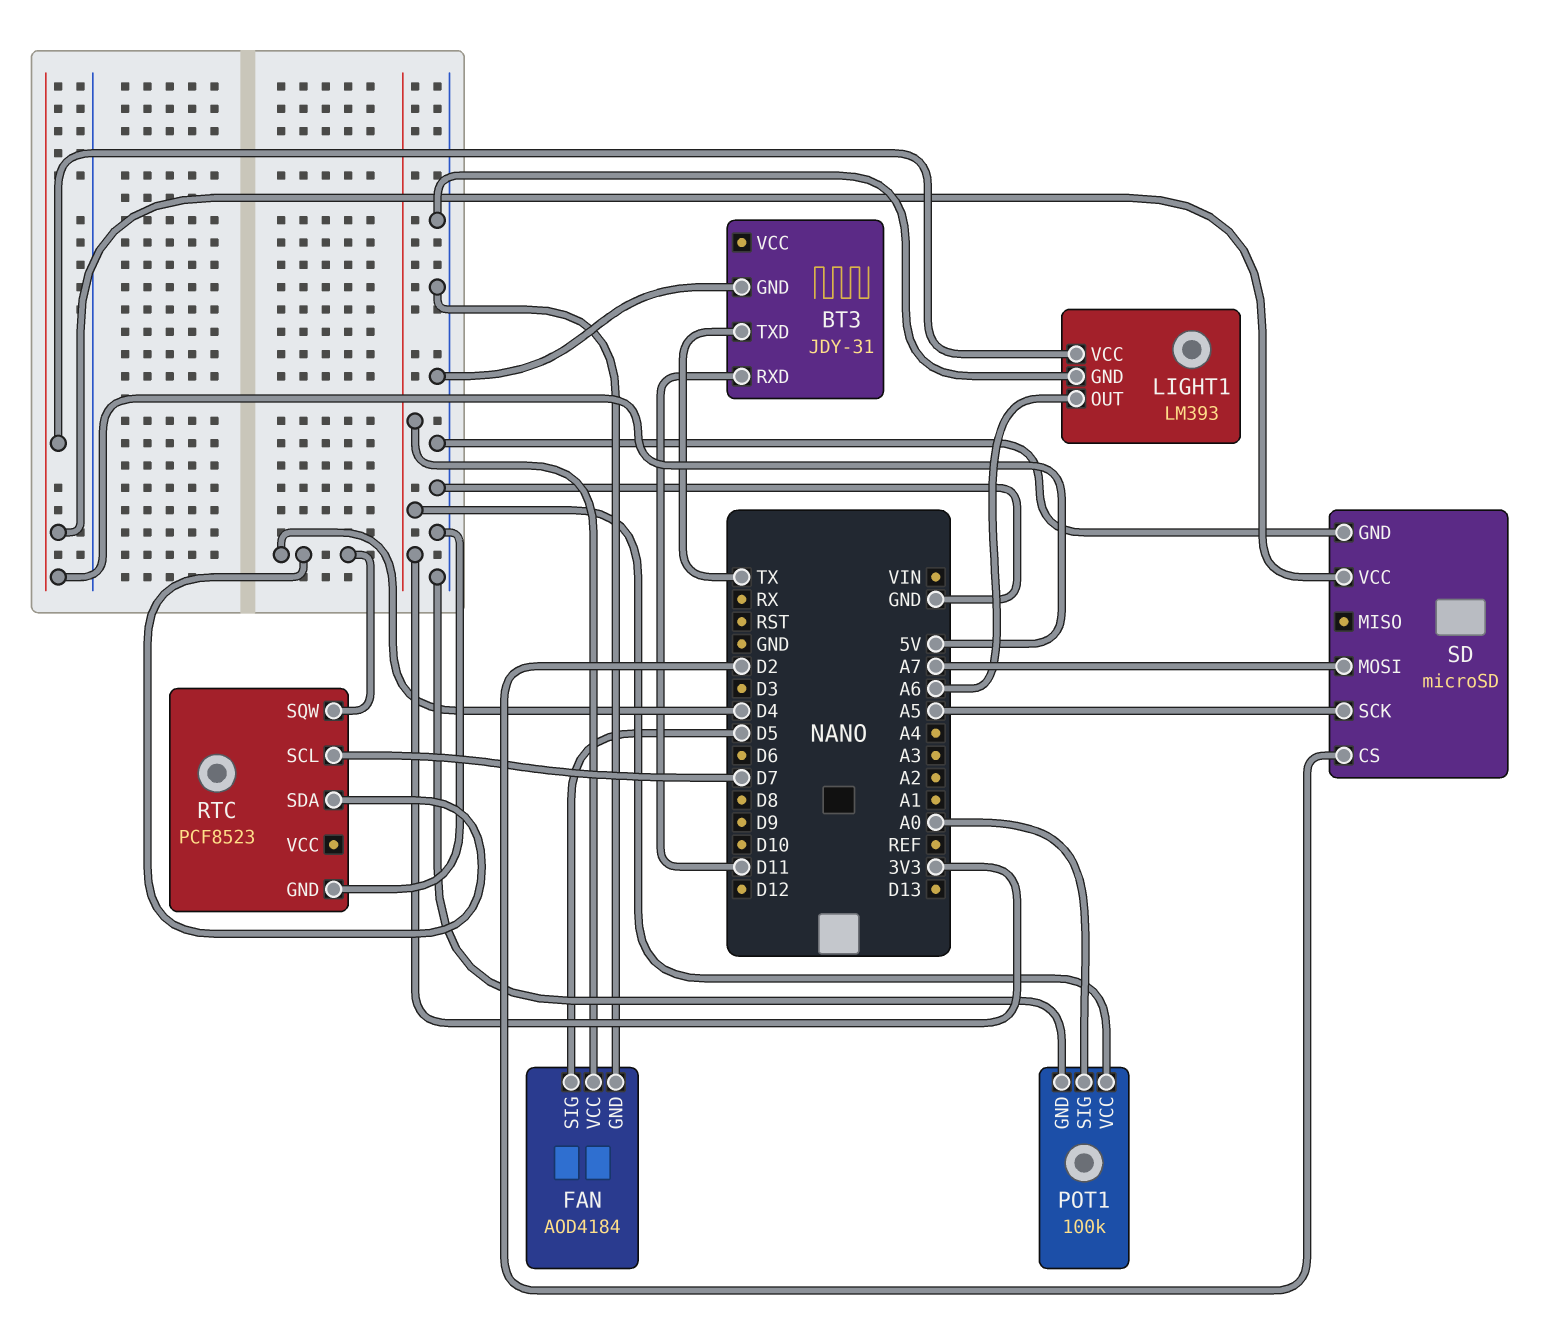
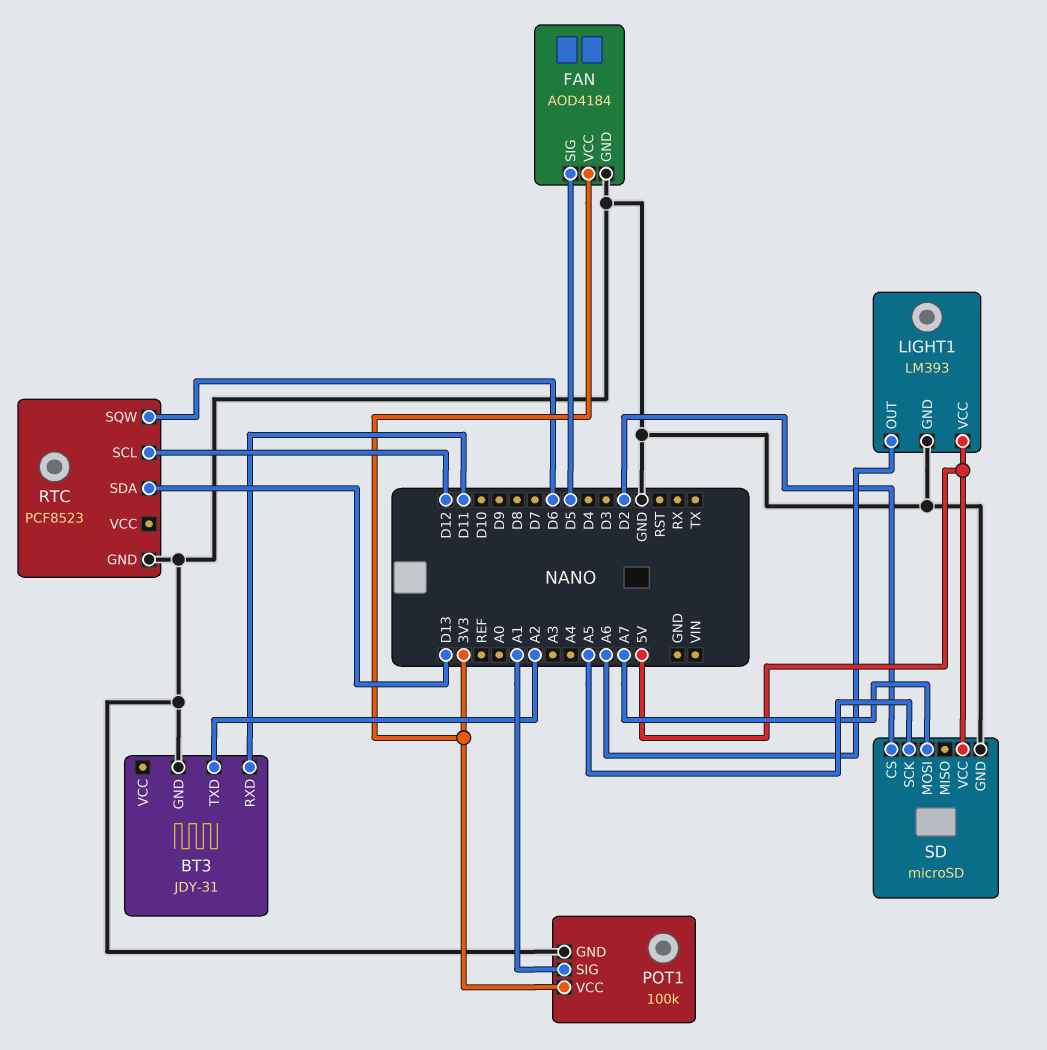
BT3 pin TXD: TX -> A2
POT1 pin SIG: A0 -> A1
RTC pin SCL: D7 -> D12
RTC pin SDA: D4 -> D13
RTC pin SQW: D4 -> D6

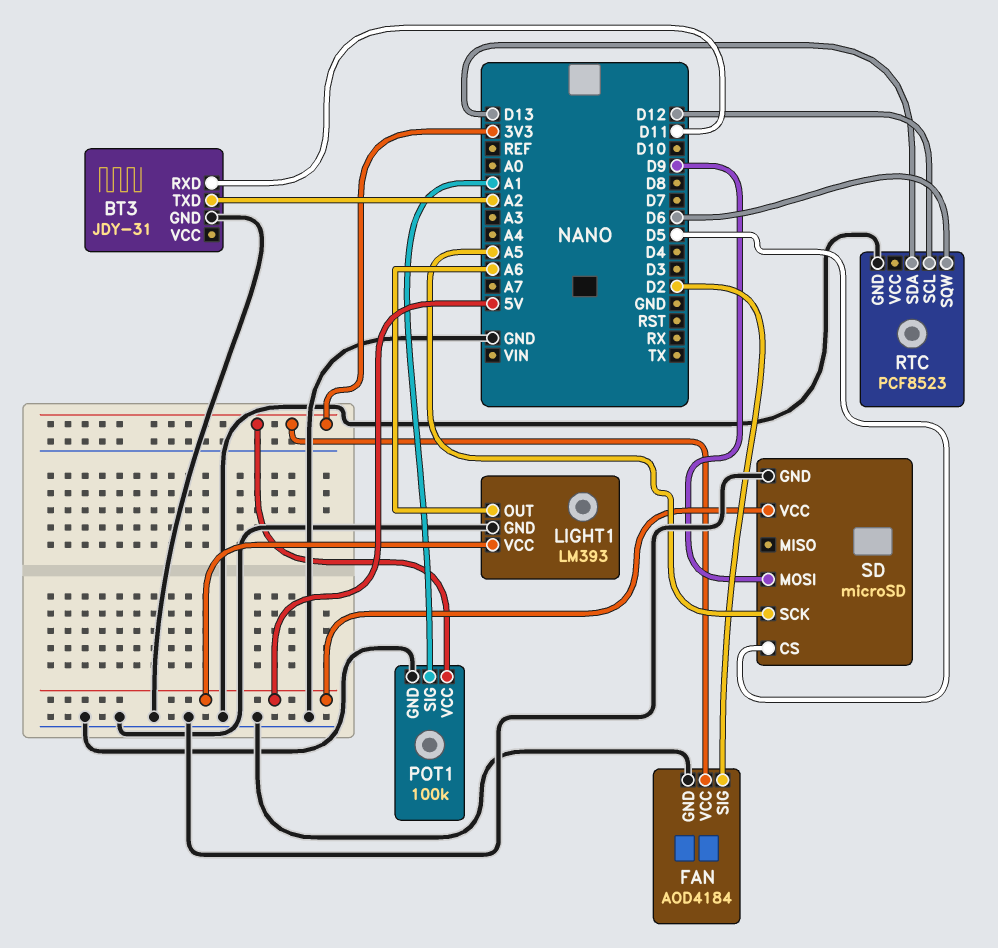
FAN pin SIG: D5 -> D2
SD pin CS: D2 -> D5
SD pin MOSI: A7 -> D9

